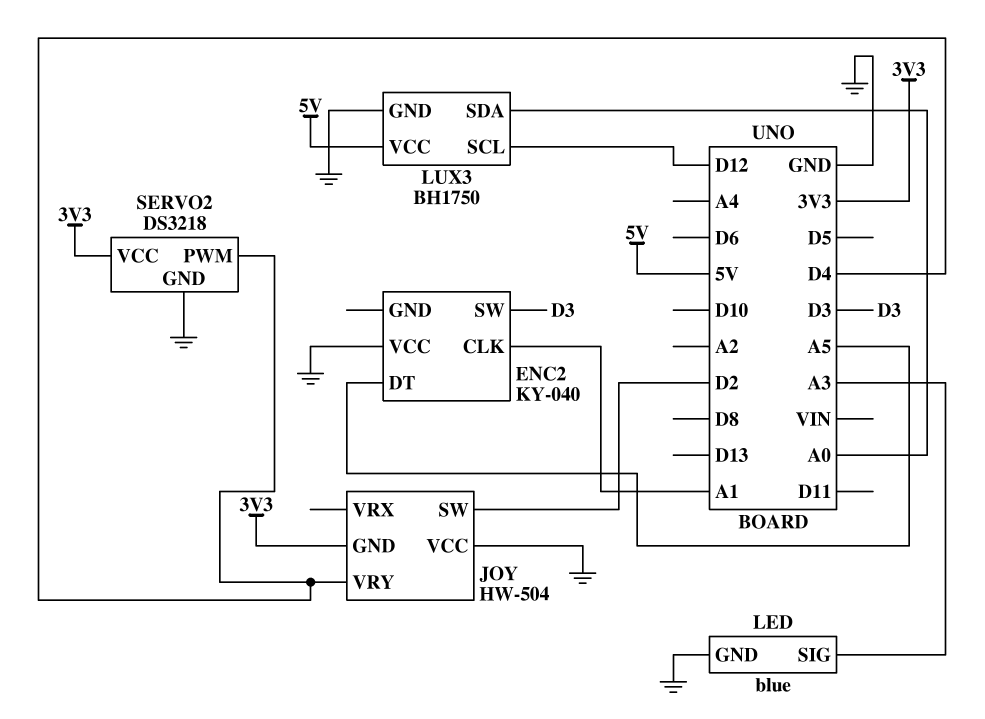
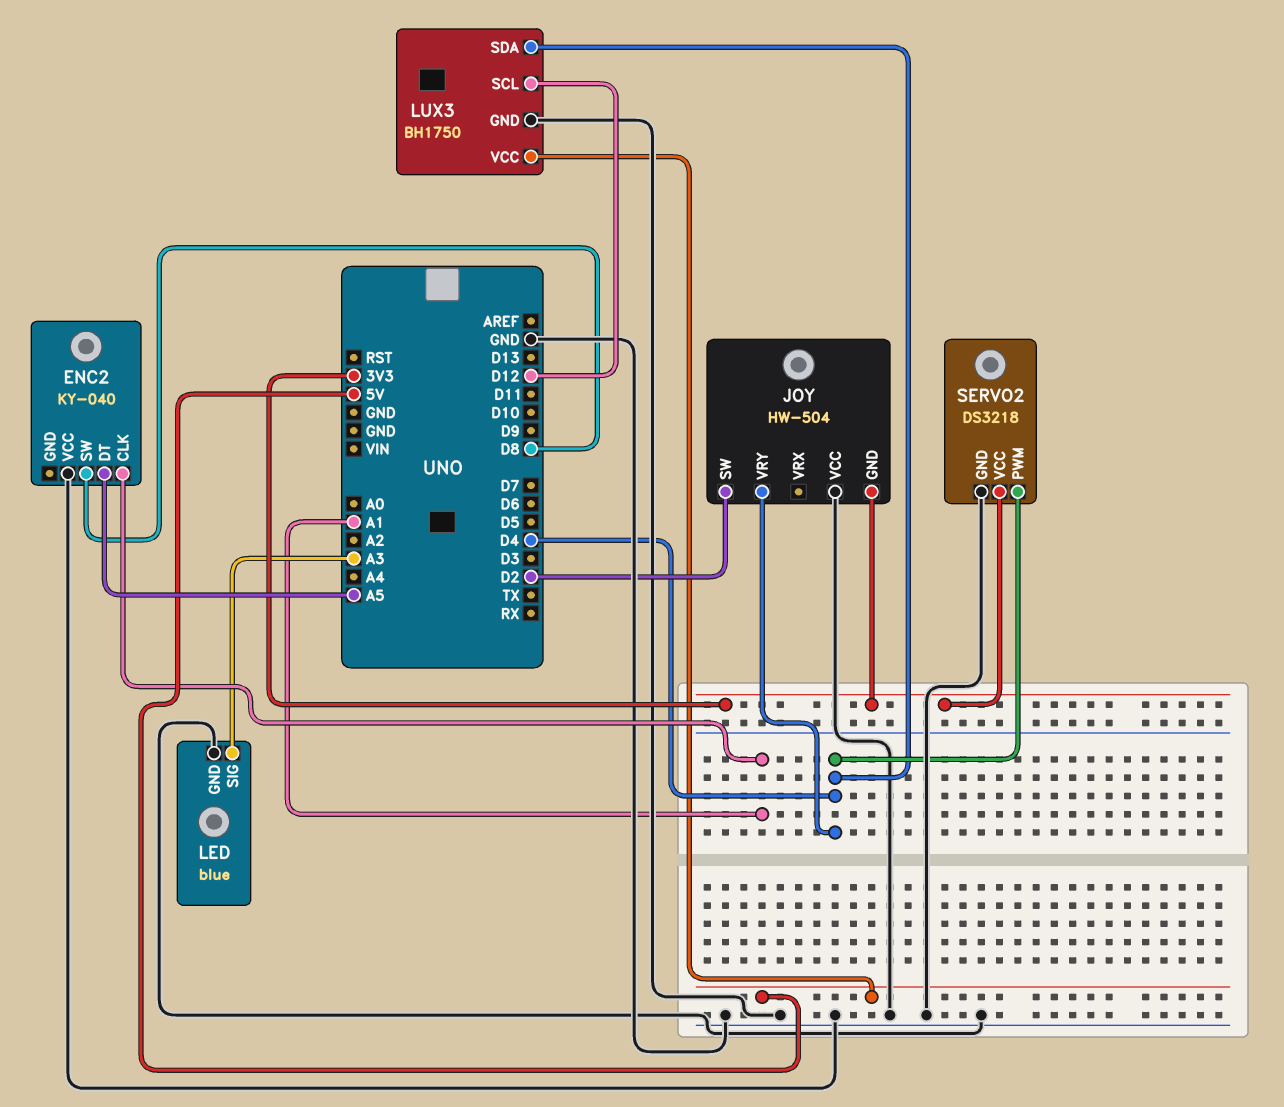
ENC2 pin SW: D3 -> D8
LUX3 pin SDA: A0 -> D4

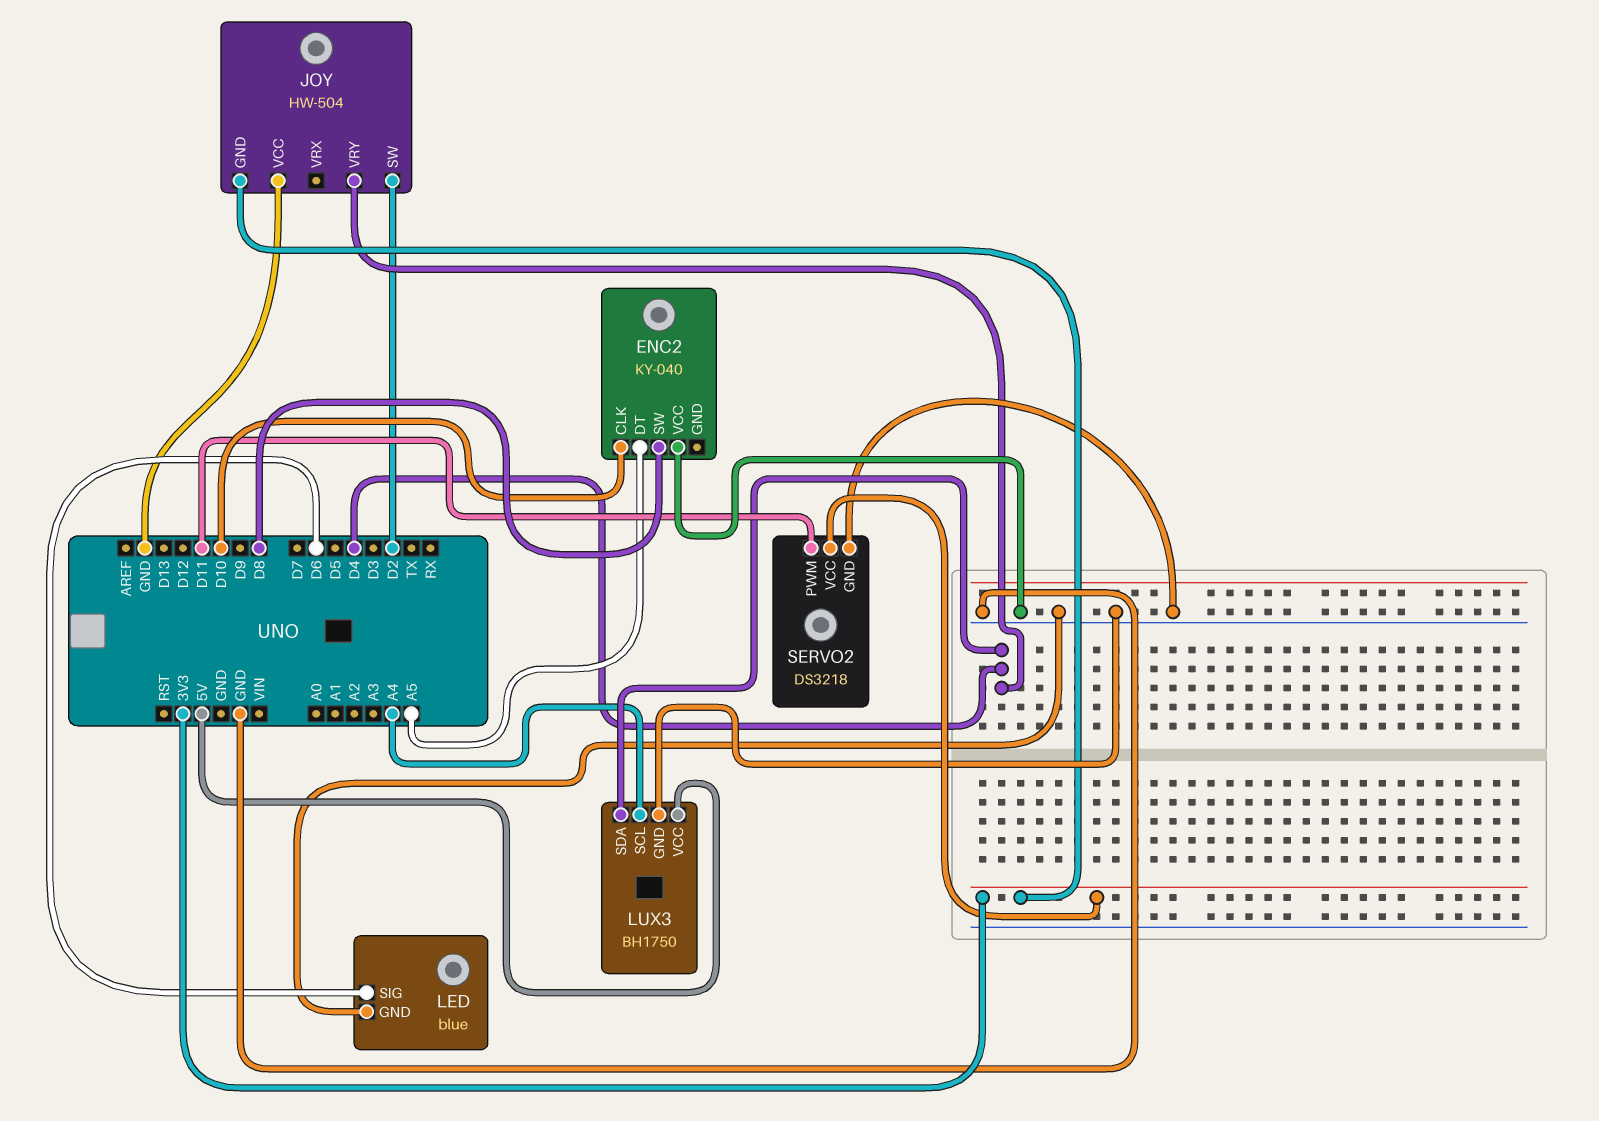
ENC2 pin CLK: A1 -> D10
LED pin SIG: A3 -> D6
LUX3 pin SCL: D12 -> A4
SERVO2 pin PWM: D4 -> D11

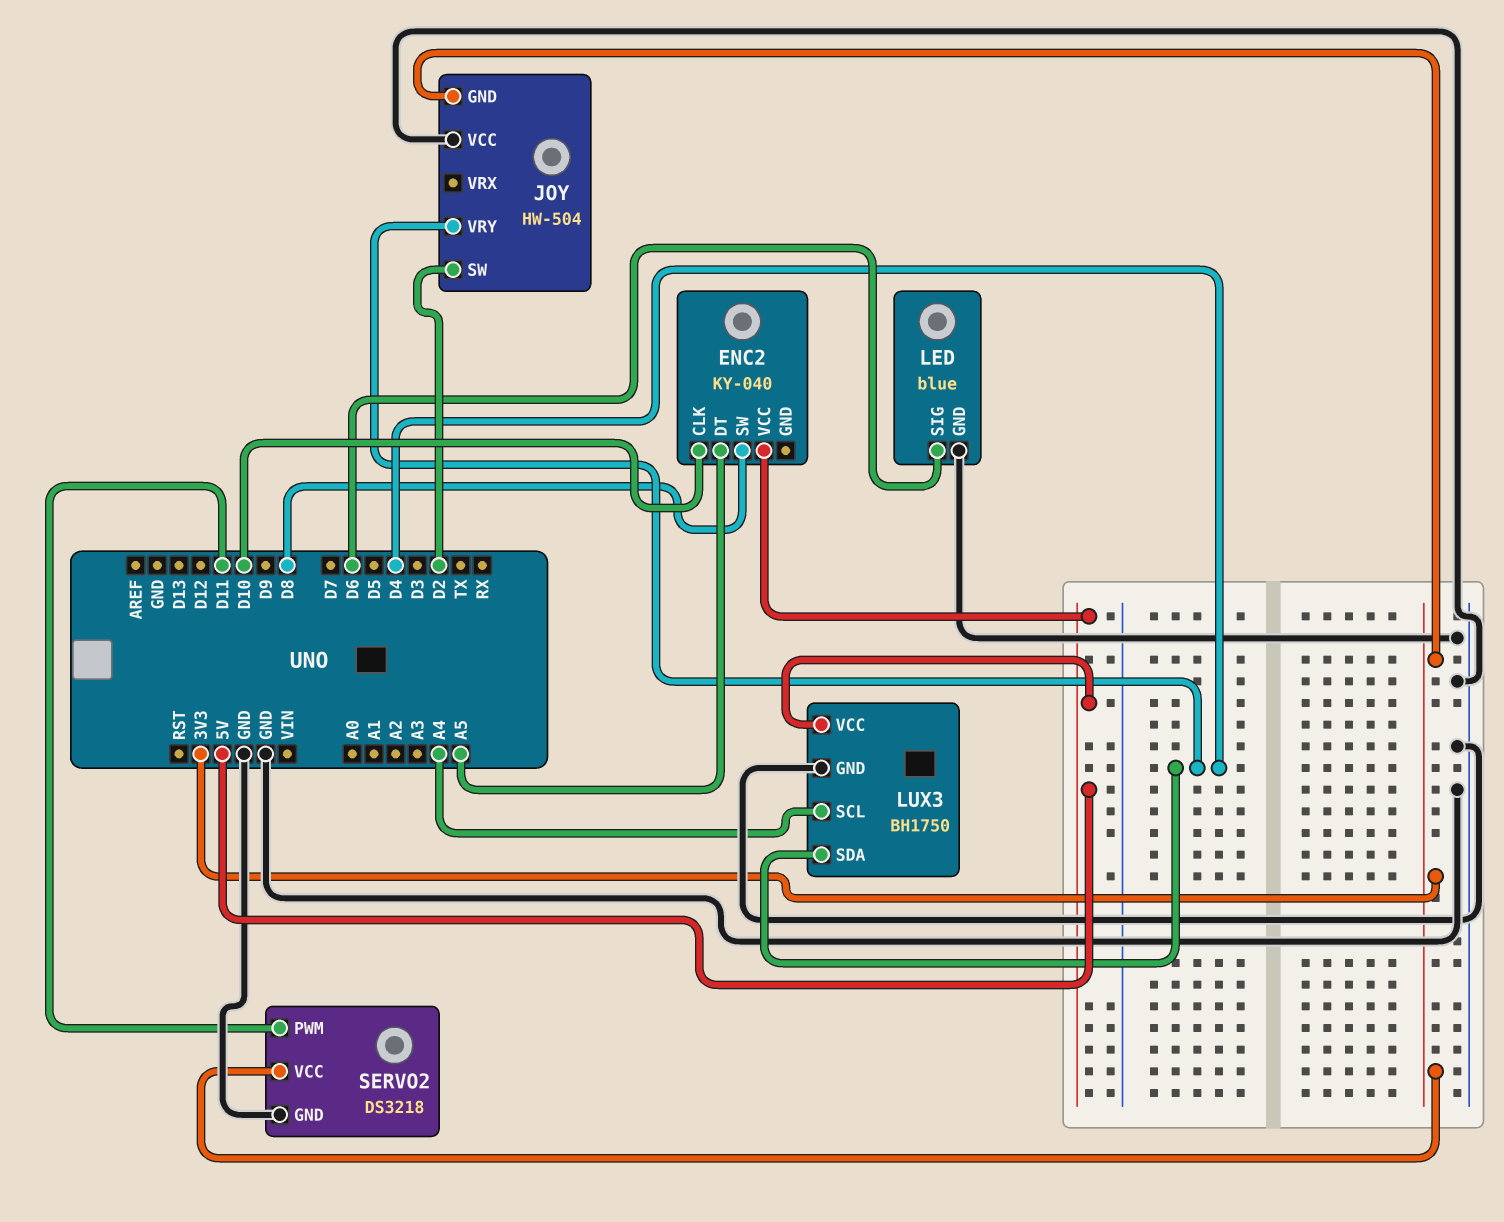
ENC2 pin VCC: GND -> 5V

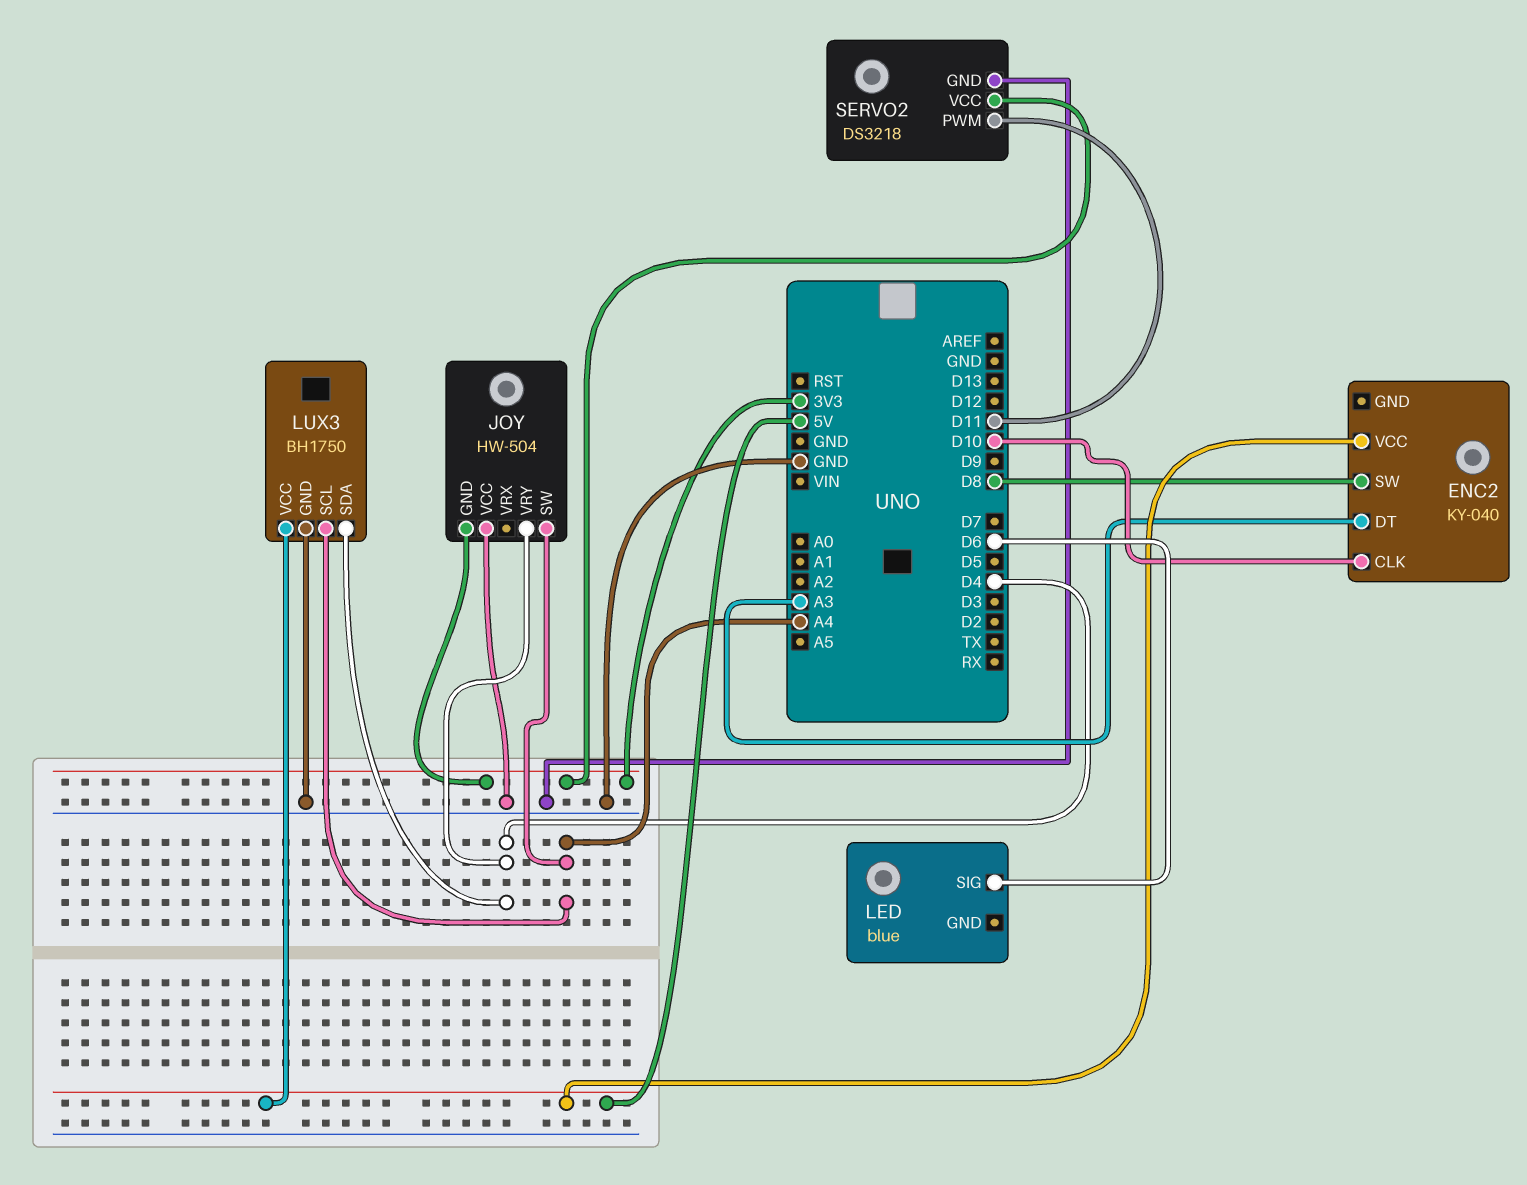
ENC2 pin DT: A5 -> A3
JOY pin SW: D2 -> A4
LED pin GND: GND -> none

